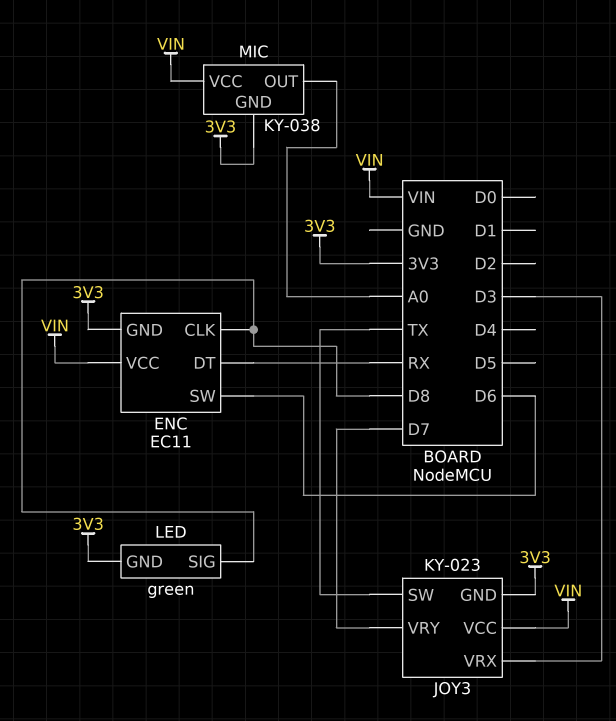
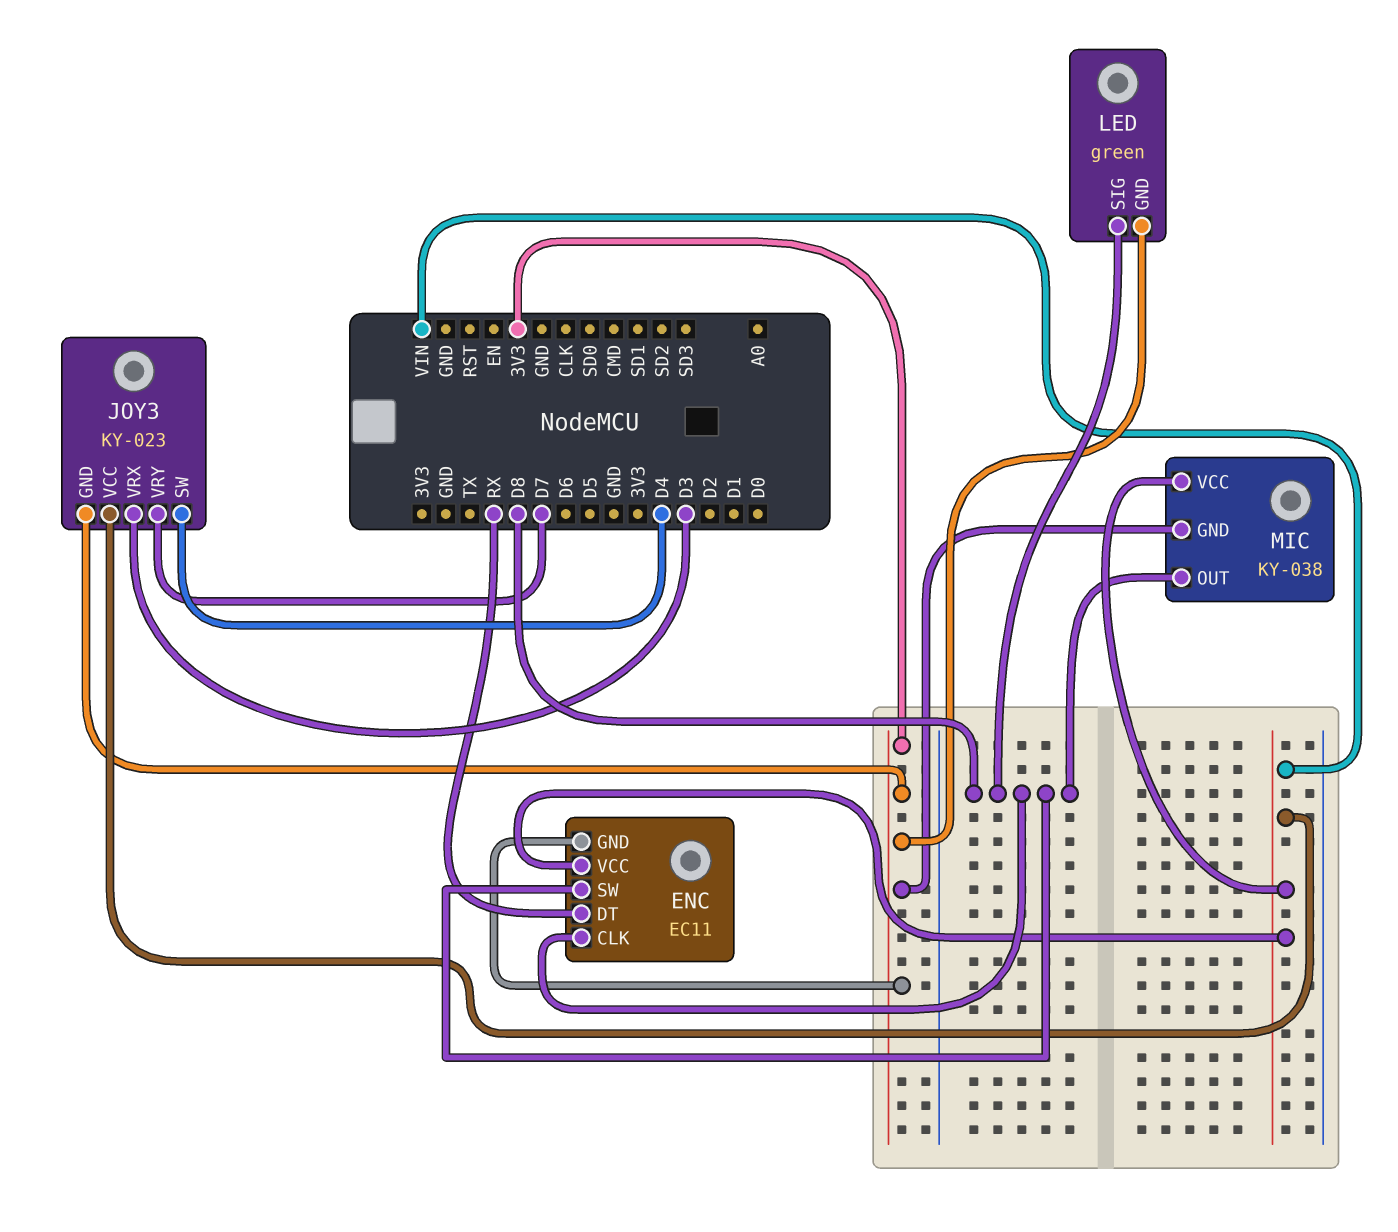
ENC pin SW: D6 -> D8
JOY3 pin SW: TX -> D4
MIC pin OUT: A0 -> D8

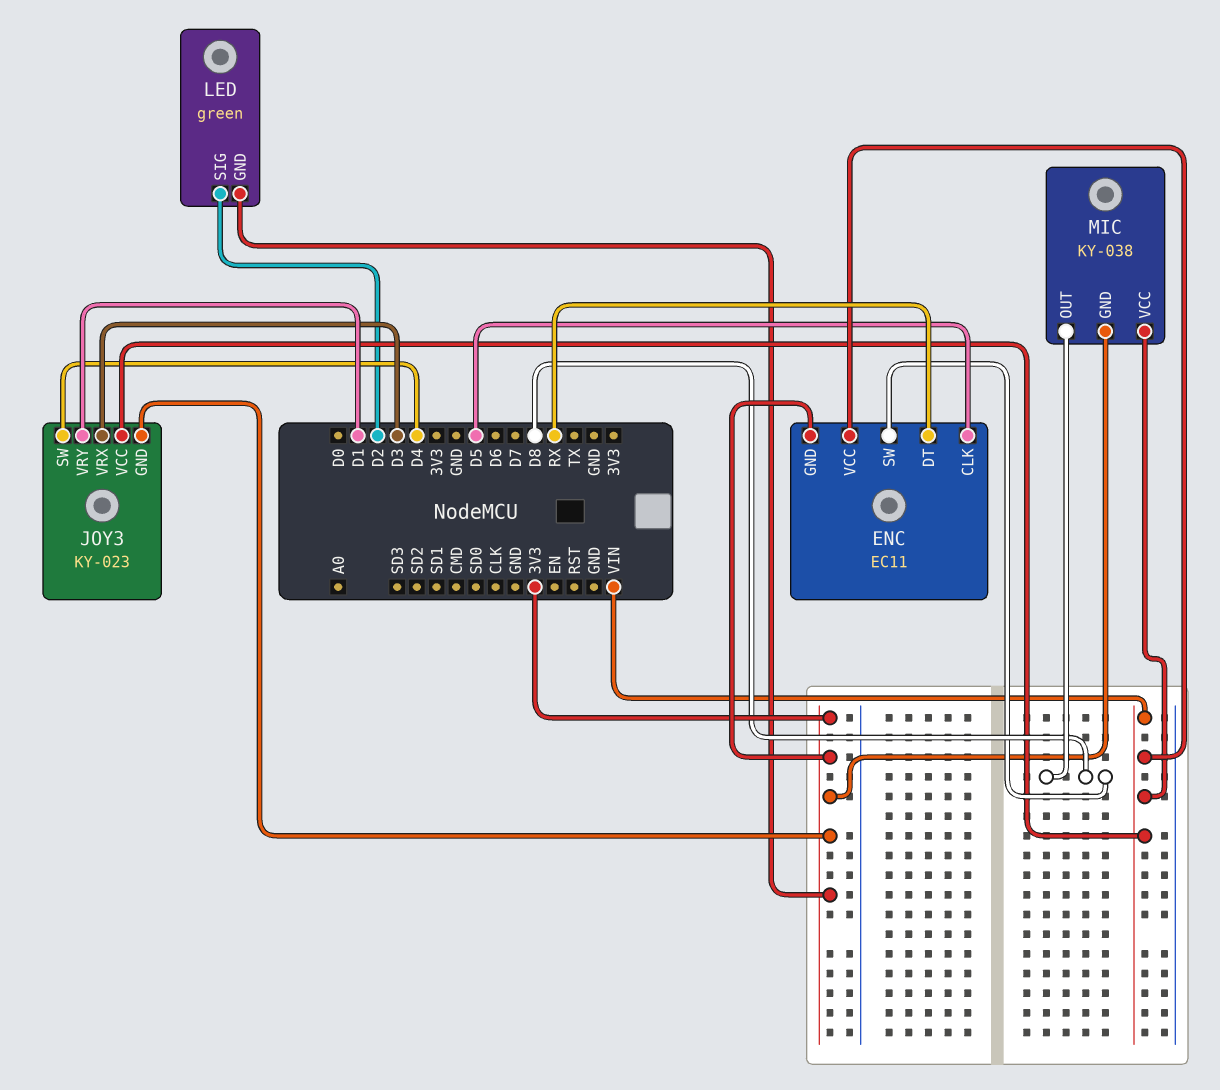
ENC pin CLK: D8 -> D5
JOY3 pin VRY: D7 -> D1
LED pin SIG: D8 -> D2

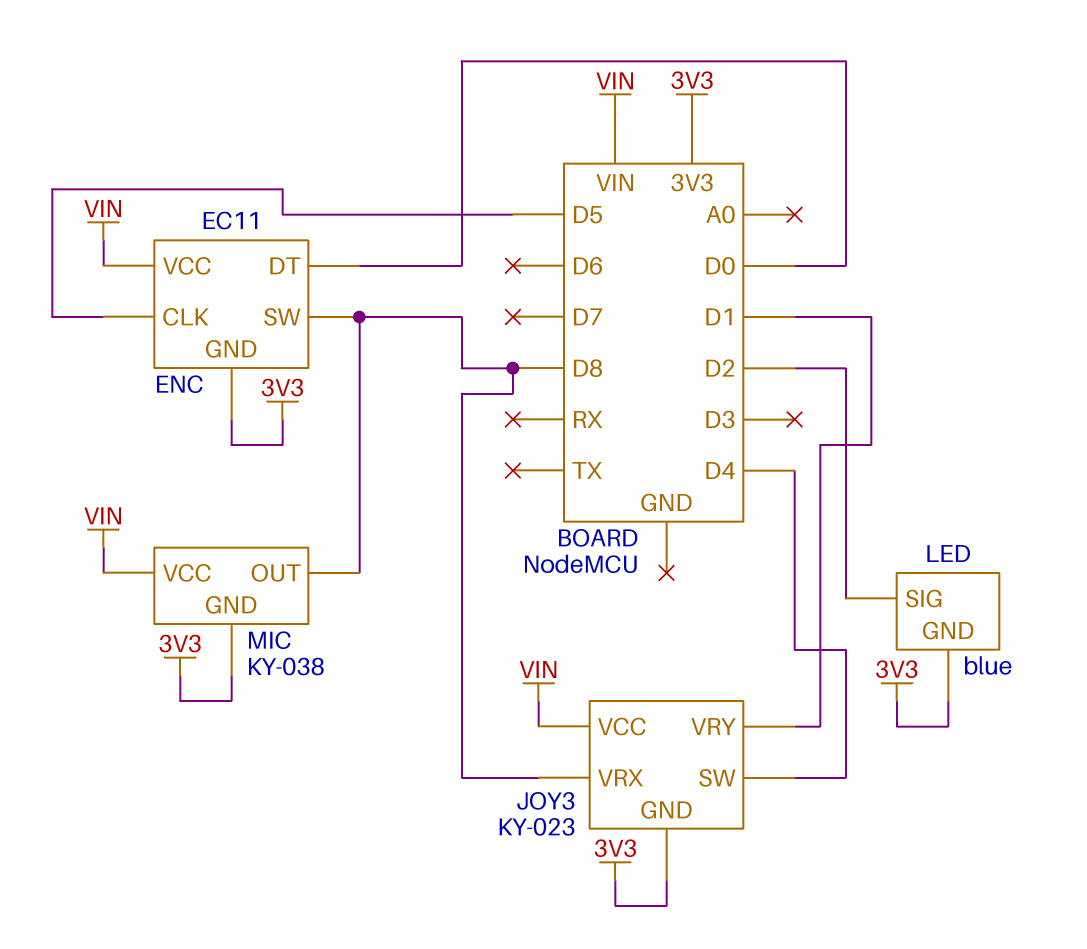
ENC pin DT: RX -> D0
JOY3 pin VRX: D3 -> D8
LED: green -> blue

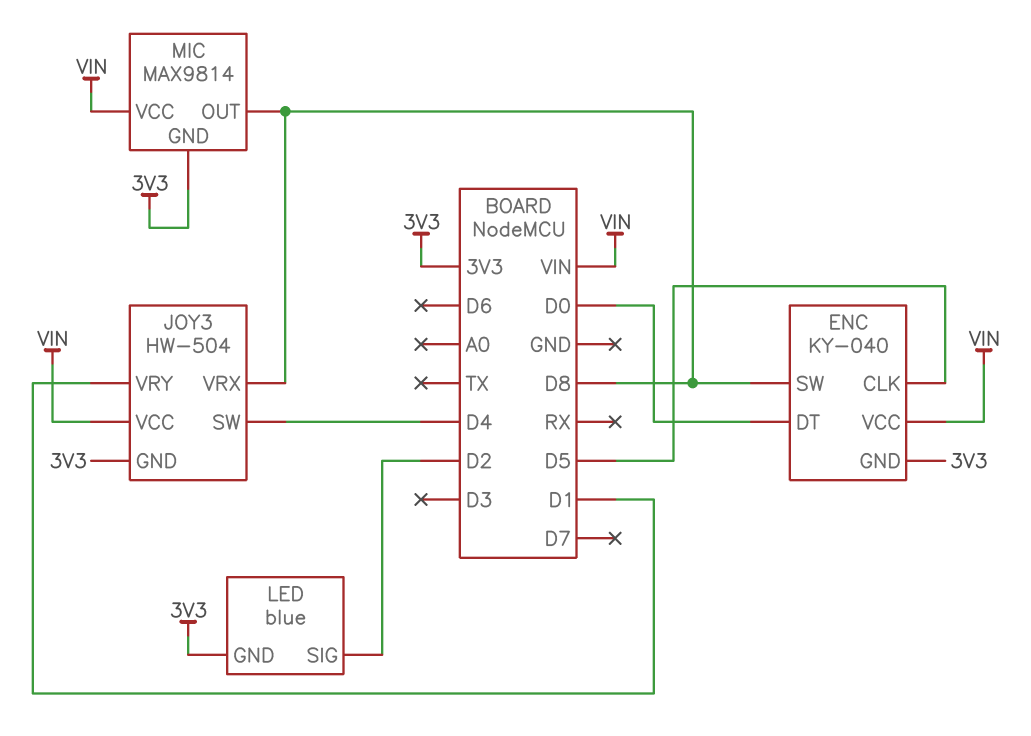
ENC: EC11 -> KY-040
JOY3: KY-023 -> HW-504
MIC: KY-038 -> MAX9814

